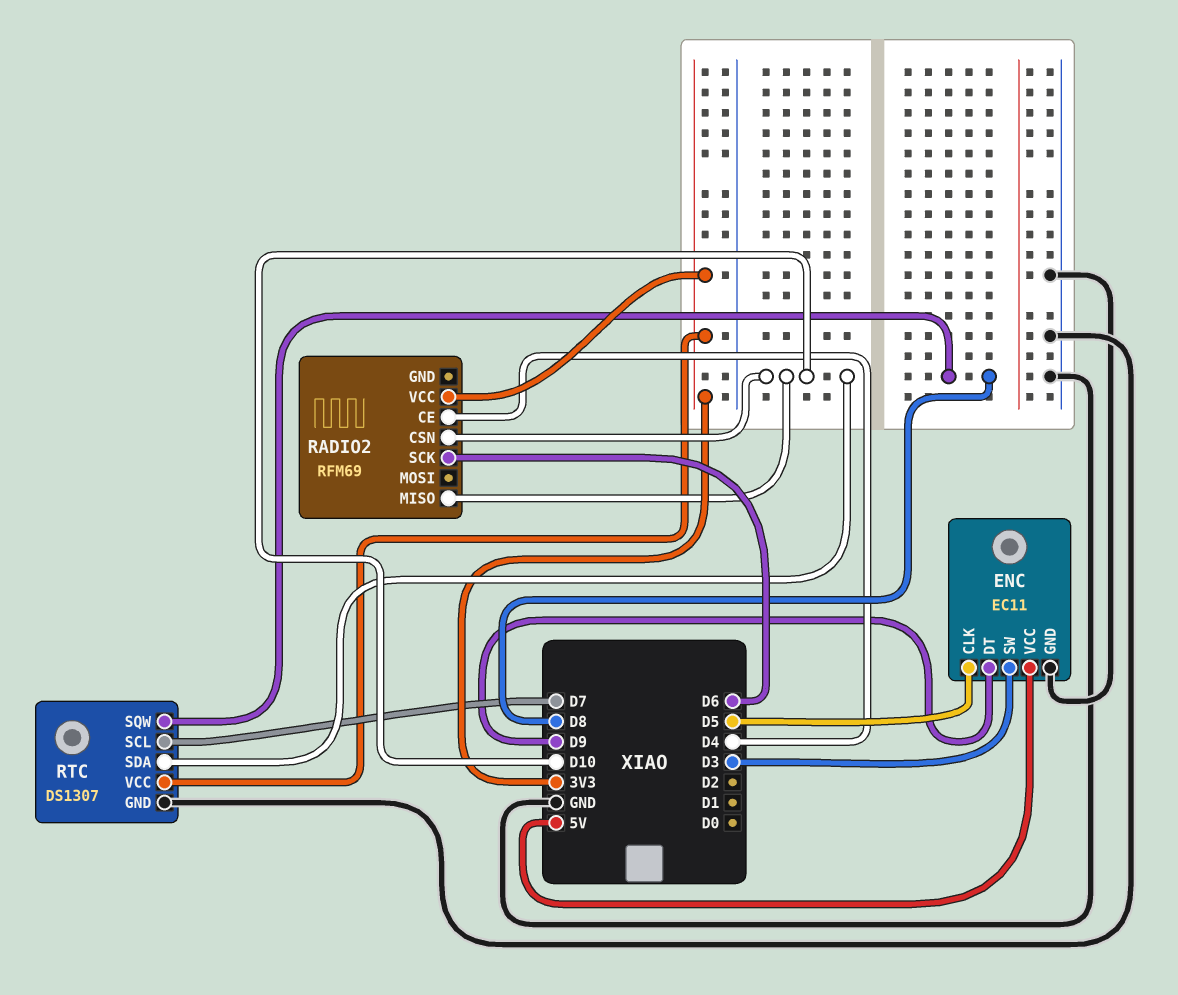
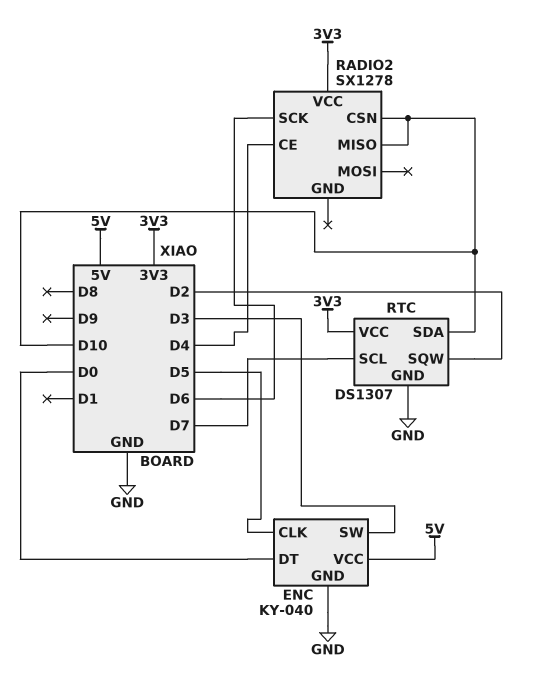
ENC: EC11 -> KY-040
ENC pin DT: D9 -> D0
RADIO2: RFM69 -> SX1278
RTC pin SQW: D8 -> D2

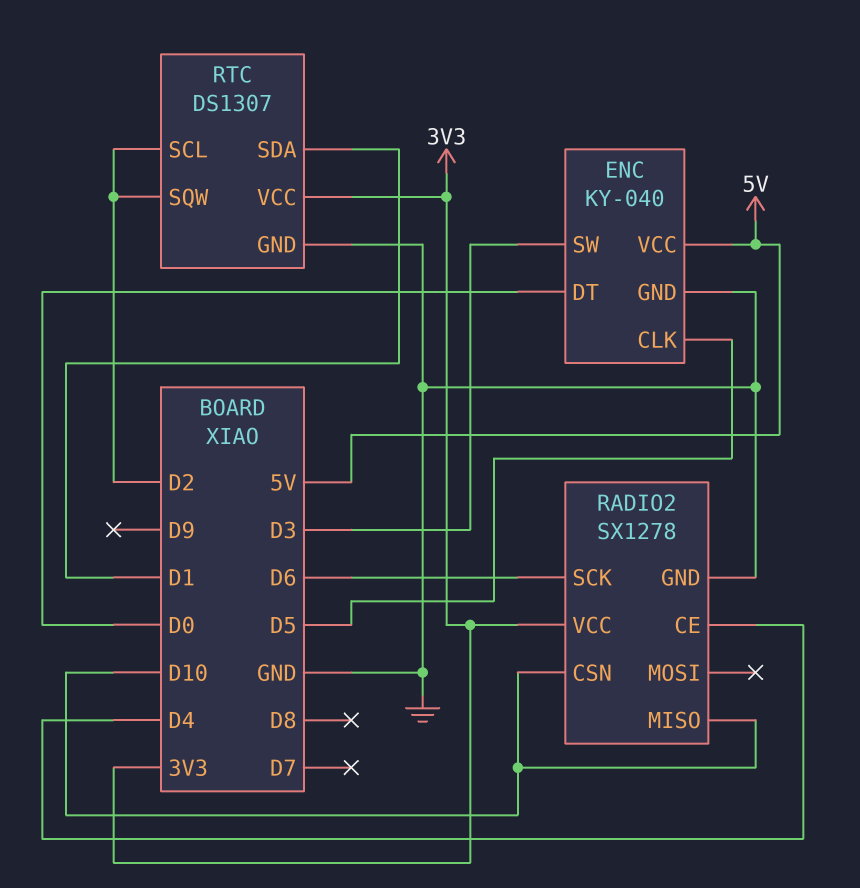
RADIO2 pin GND: none -> GND
RTC pin SCL: D7 -> D2
RTC pin SDA: D10 -> D1

